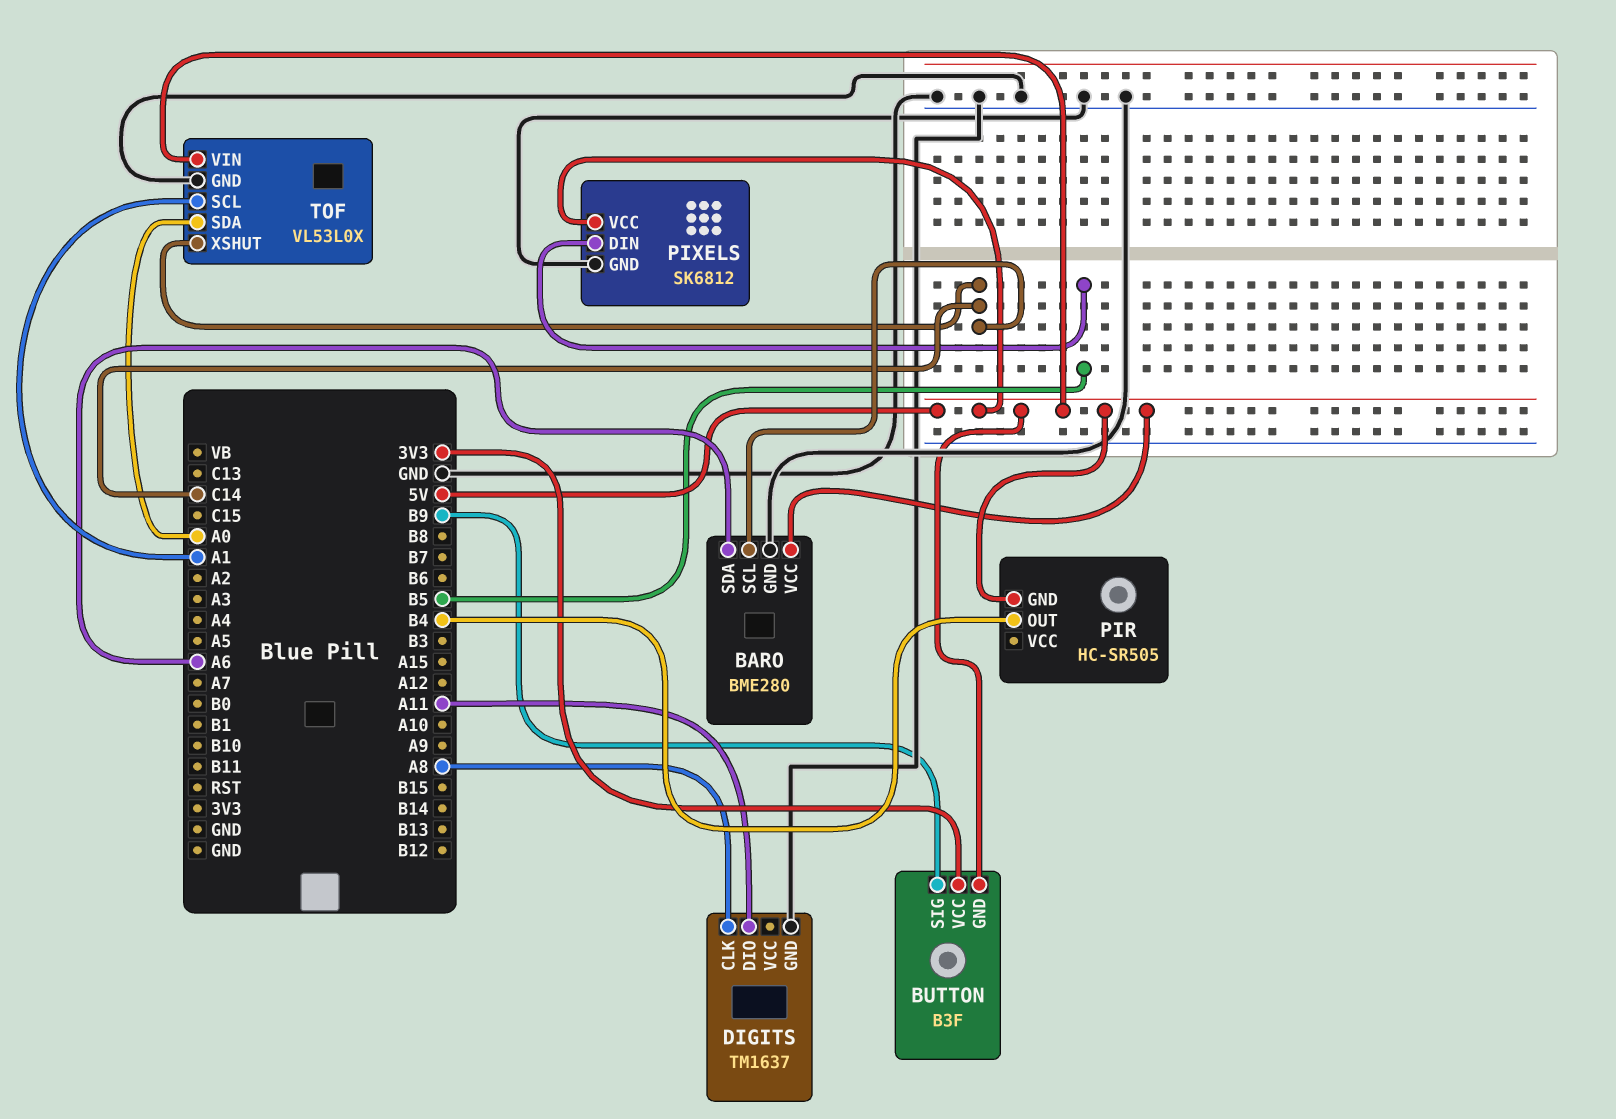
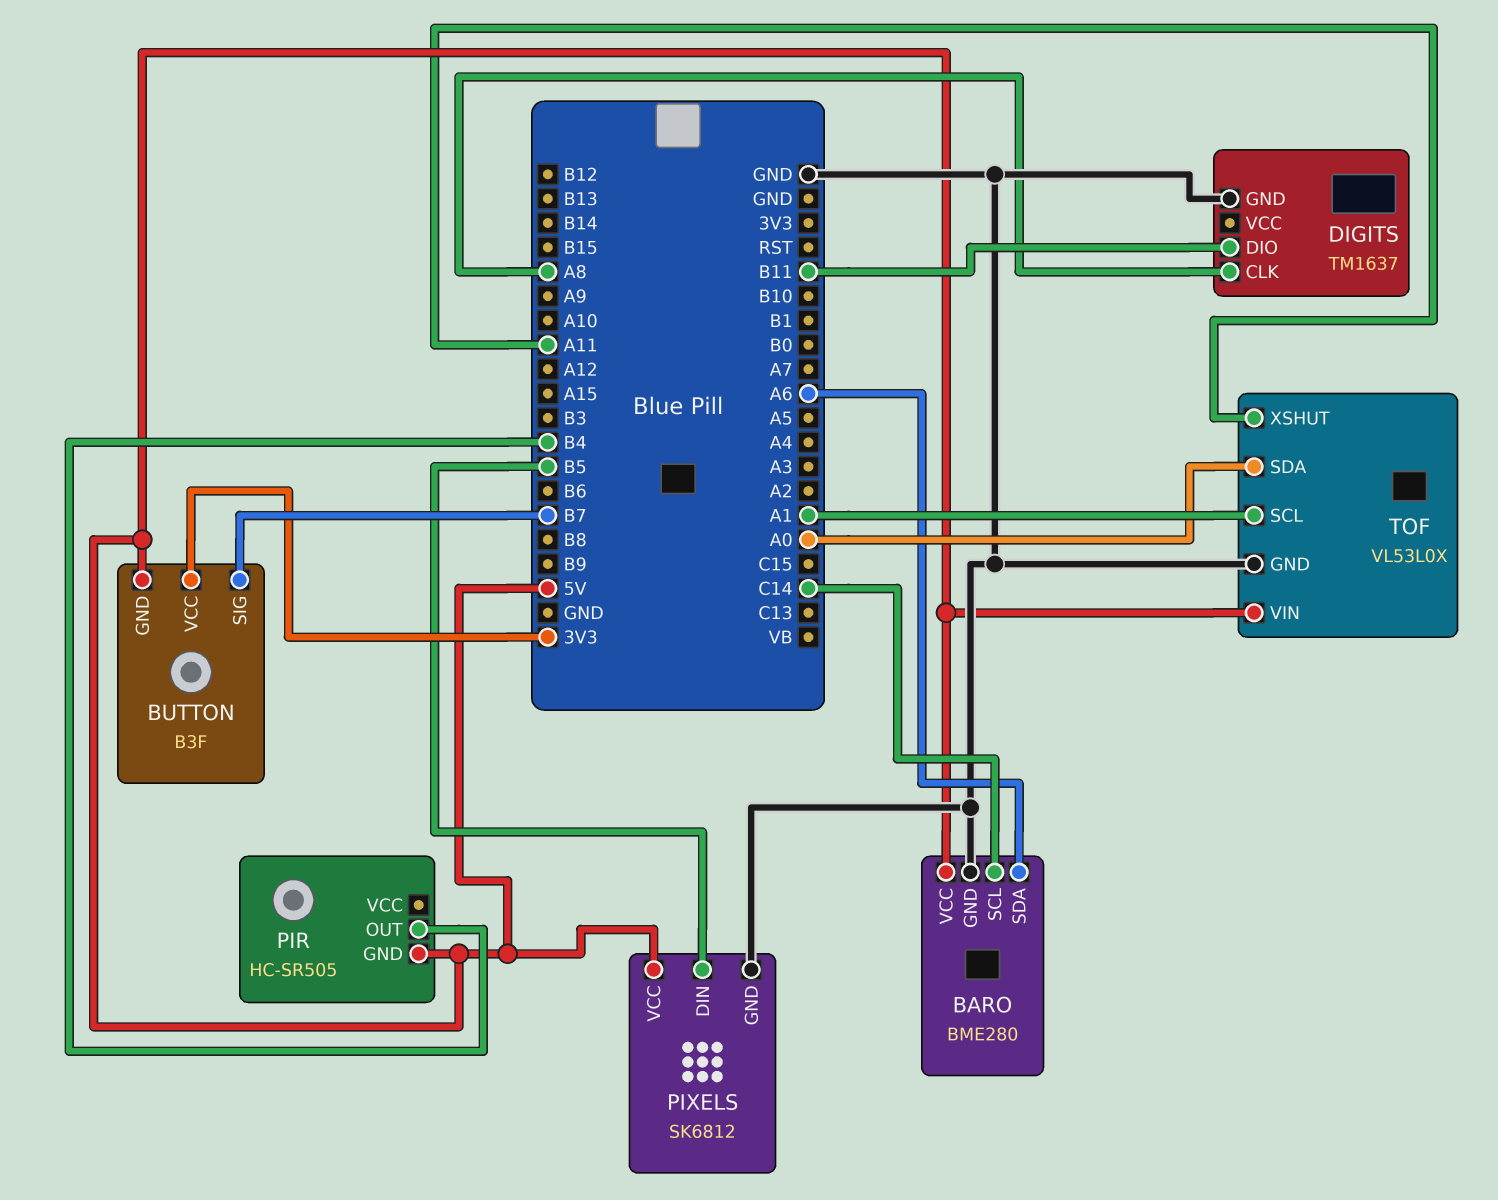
BUTTON pin SIG: B9 -> B7
DIGITS pin DIO: A11 -> B11
TOF pin XSHUT: C14 -> A11

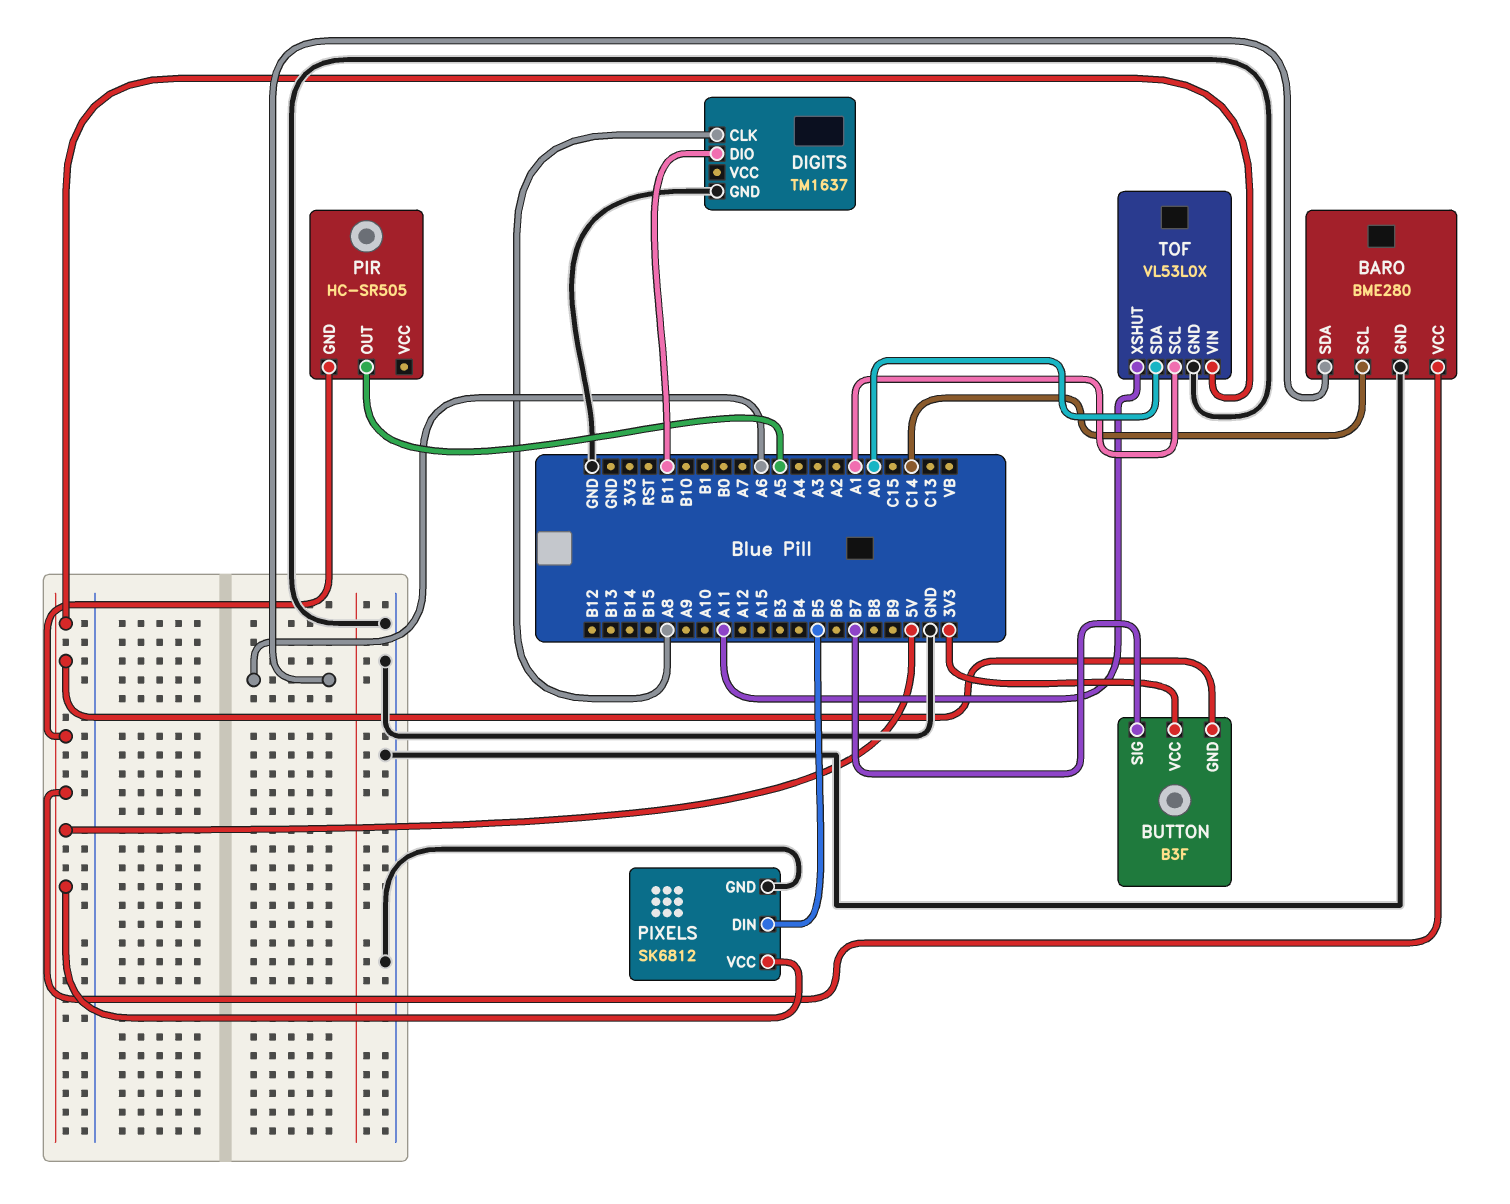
PIR pin OUT: B4 -> A5

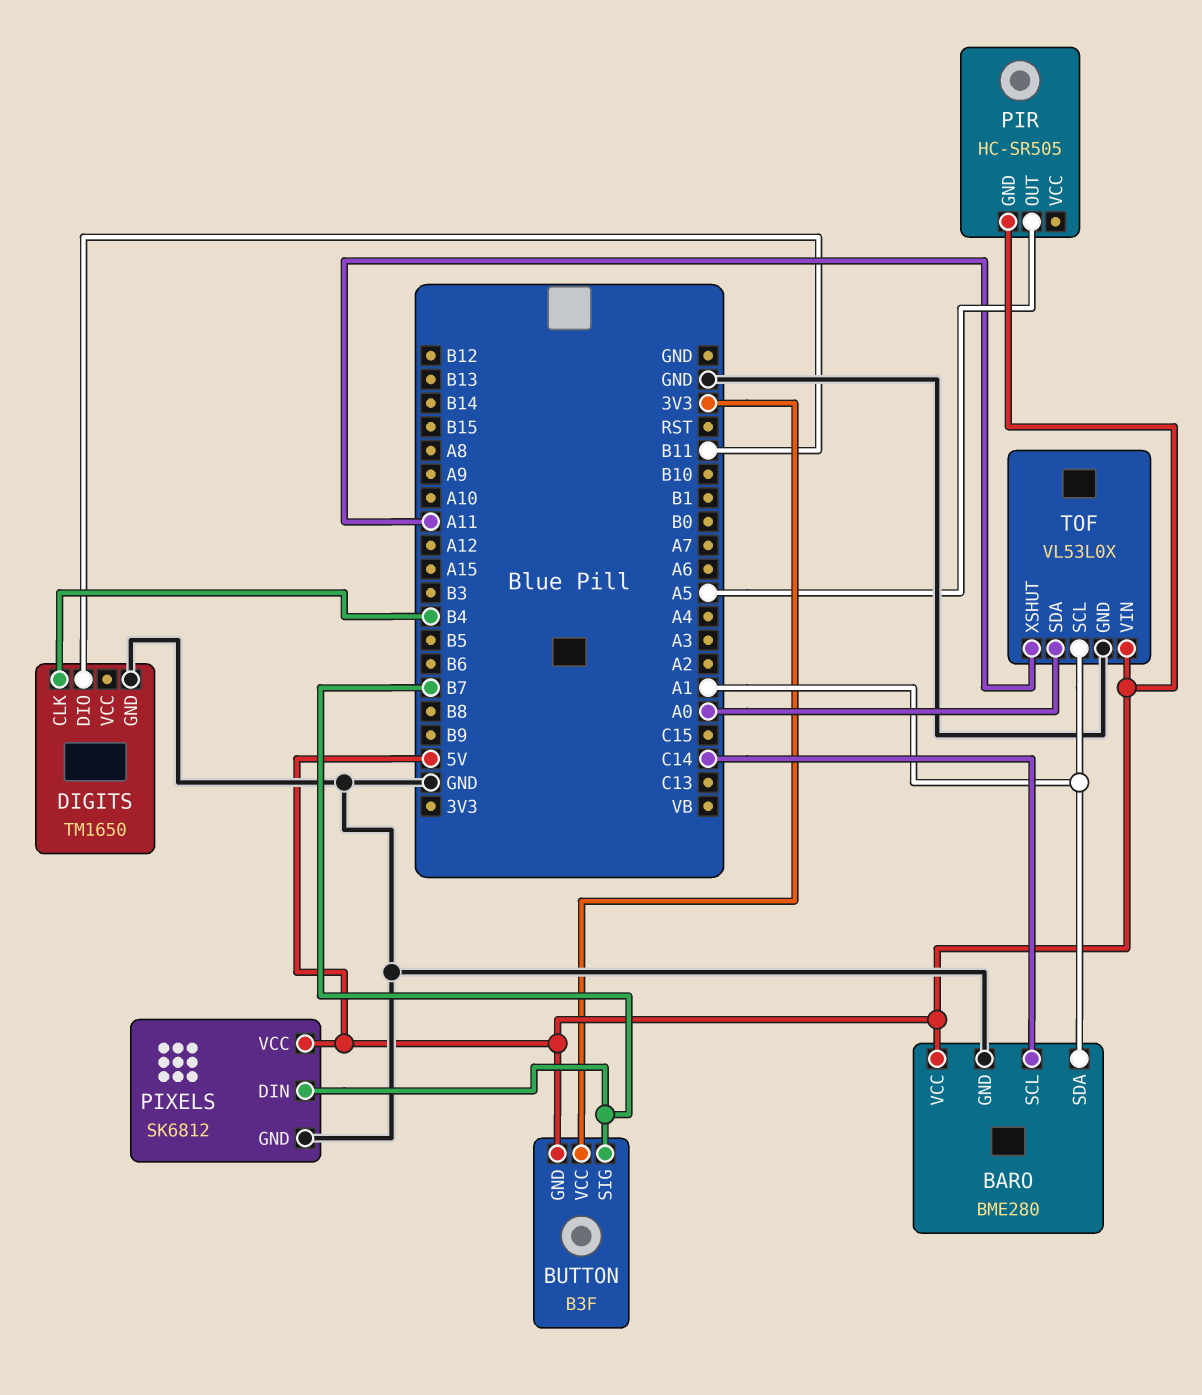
BARO pin SDA: A6 -> A1
DIGITS: TM1637 -> TM1650
DIGITS pin CLK: A8 -> B4
PIXELS pin DIN: B5 -> B7

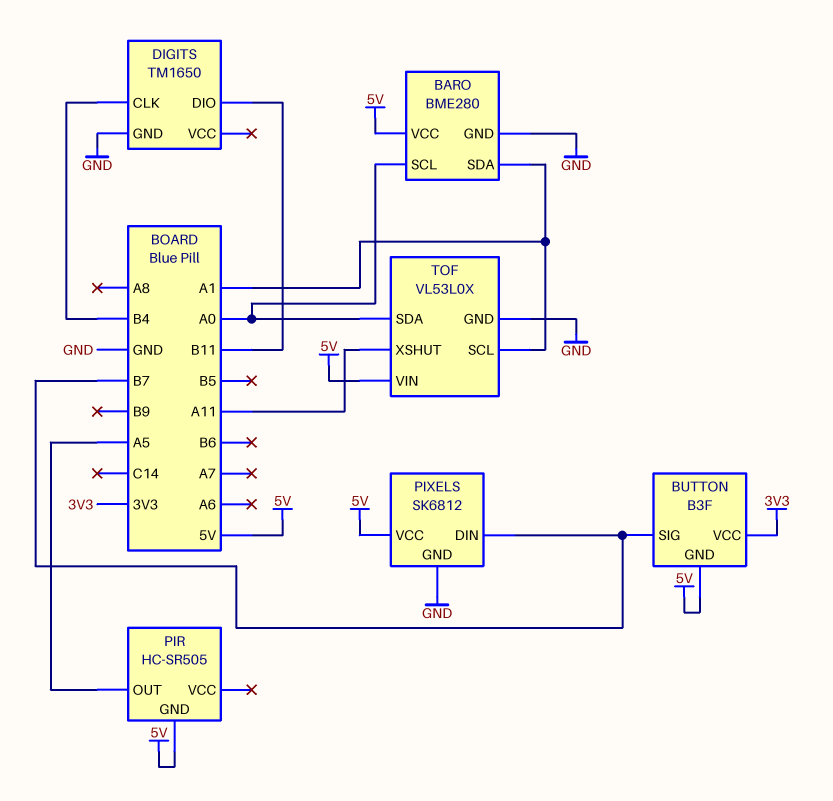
BARO pin SCL: C14 -> A0

